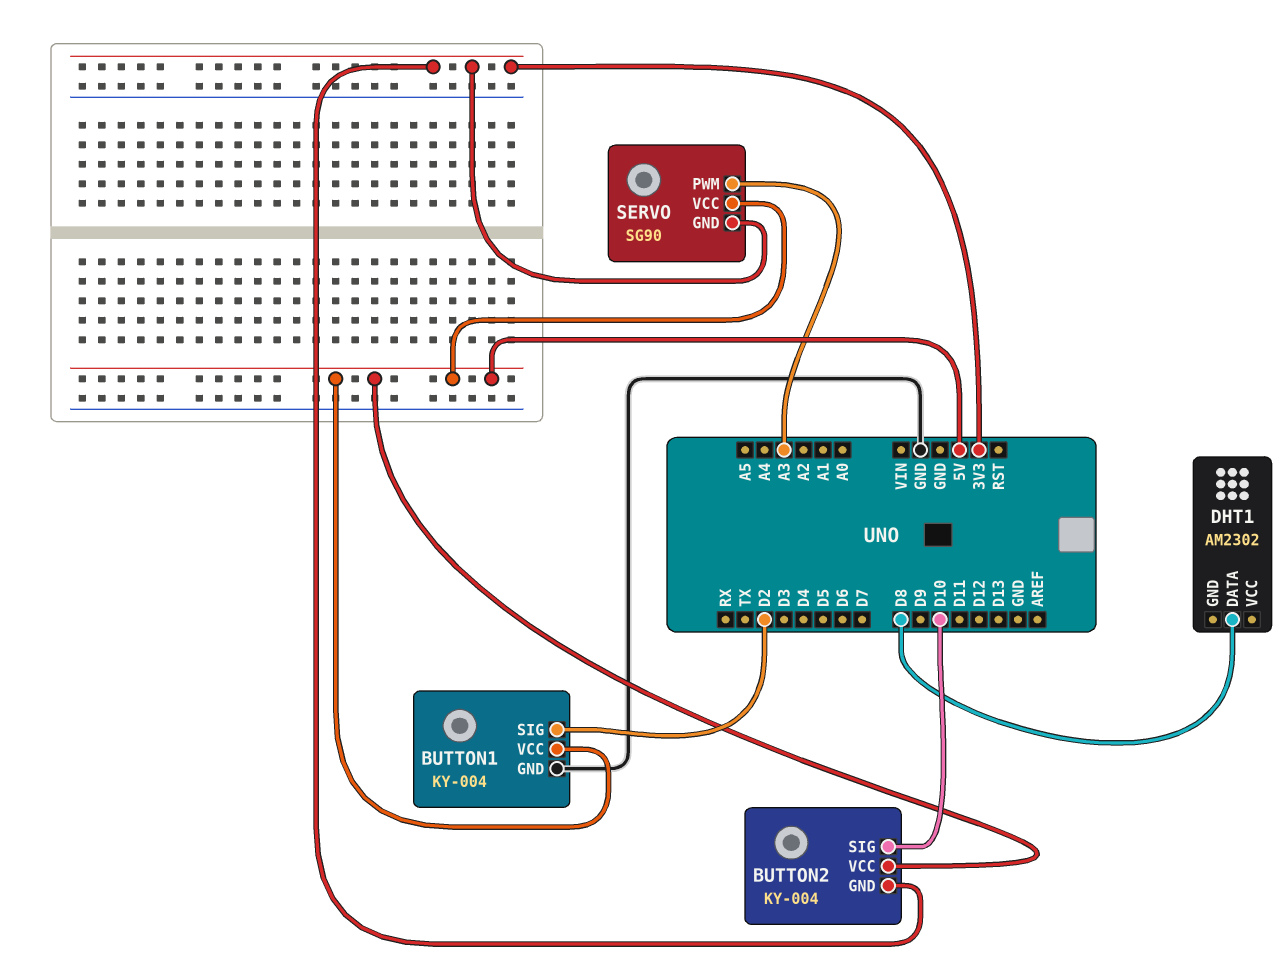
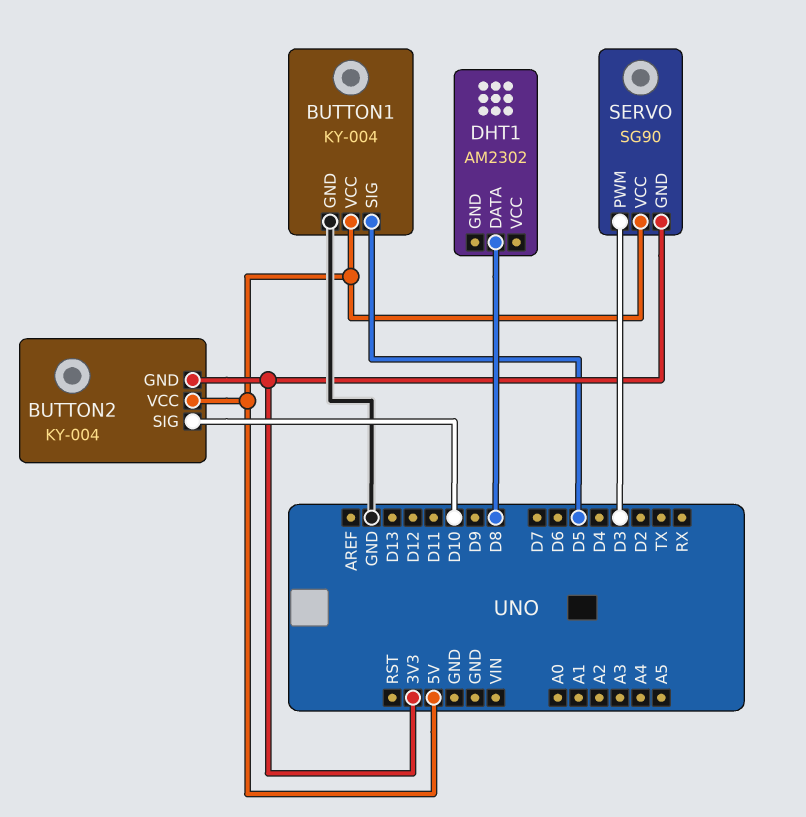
BUTTON1 pin SIG: D2 -> D5
SERVO pin PWM: A3 -> D3

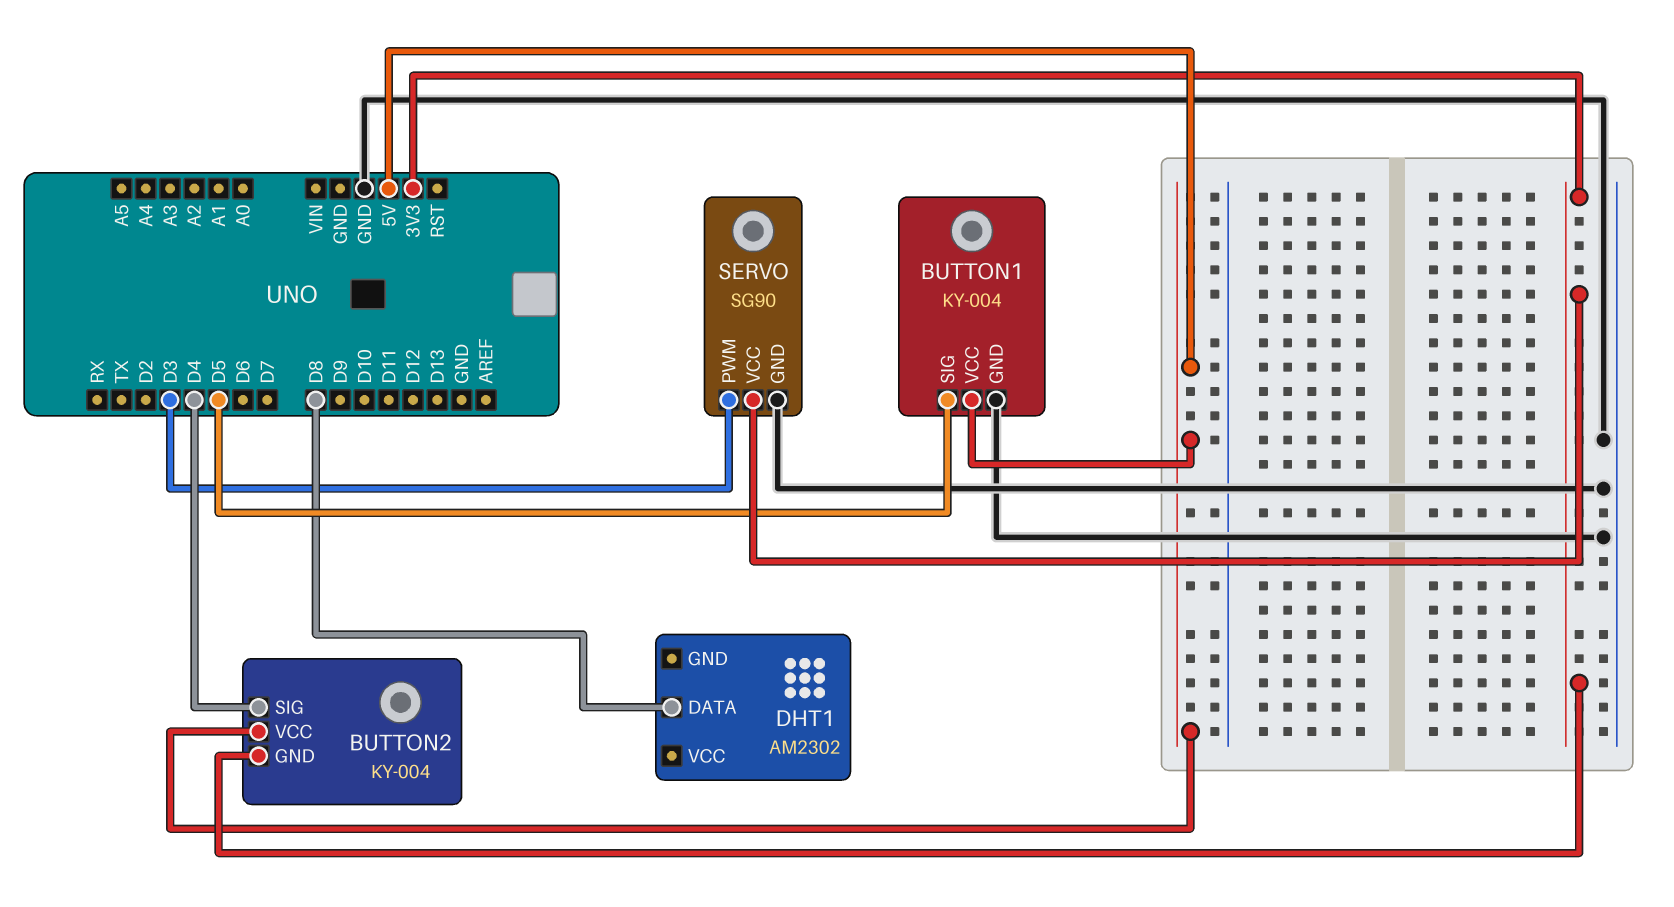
BUTTON2 pin SIG: D10 -> D4
SERVO pin GND: 3V3 -> GND
SERVO pin VCC: 5V -> 3V3

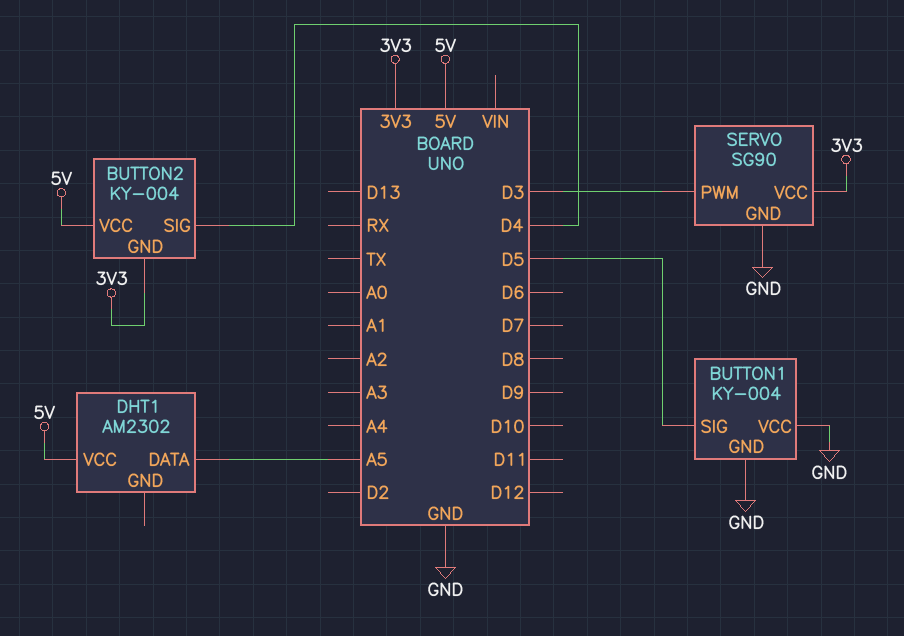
BUTTON1 pin VCC: 5V -> GND
DHT1 pin DATA: D8 -> A5
DHT1 pin VCC: none -> 5V

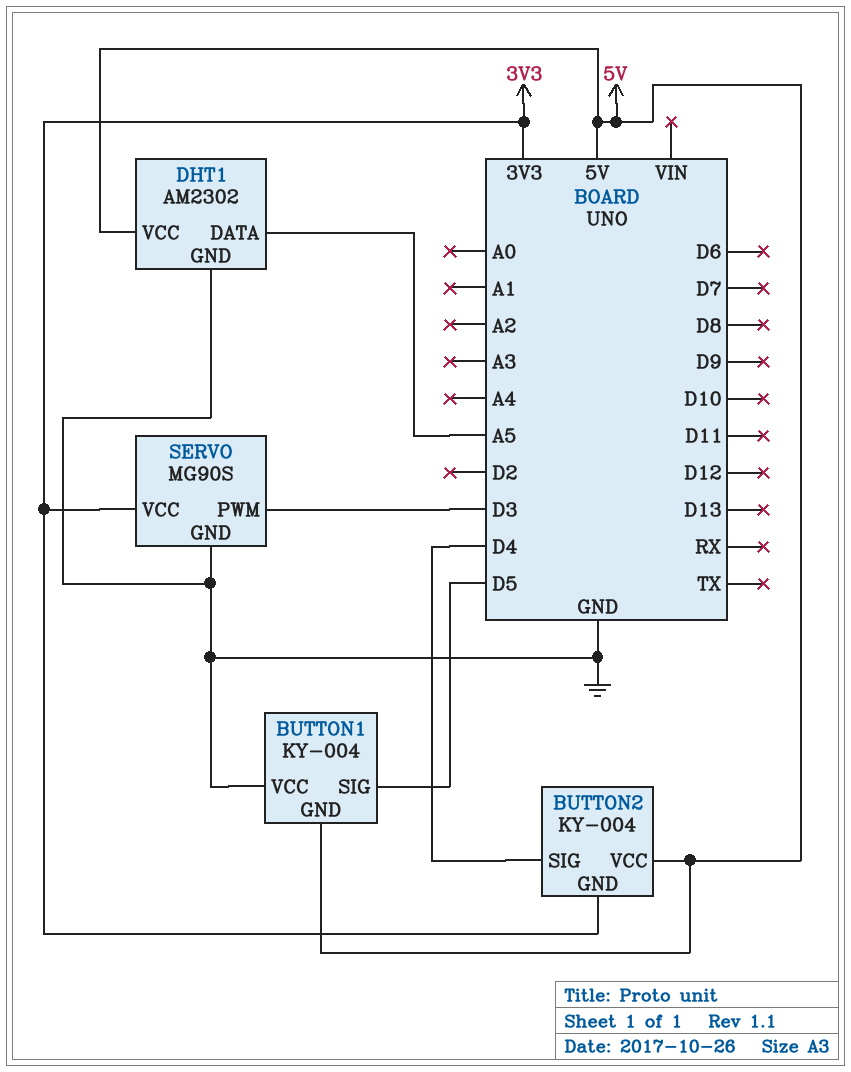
BUTTON1 pin GND: GND -> 5V
DHT1 pin GND: none -> GND
SERVO: SG90 -> MG90S

